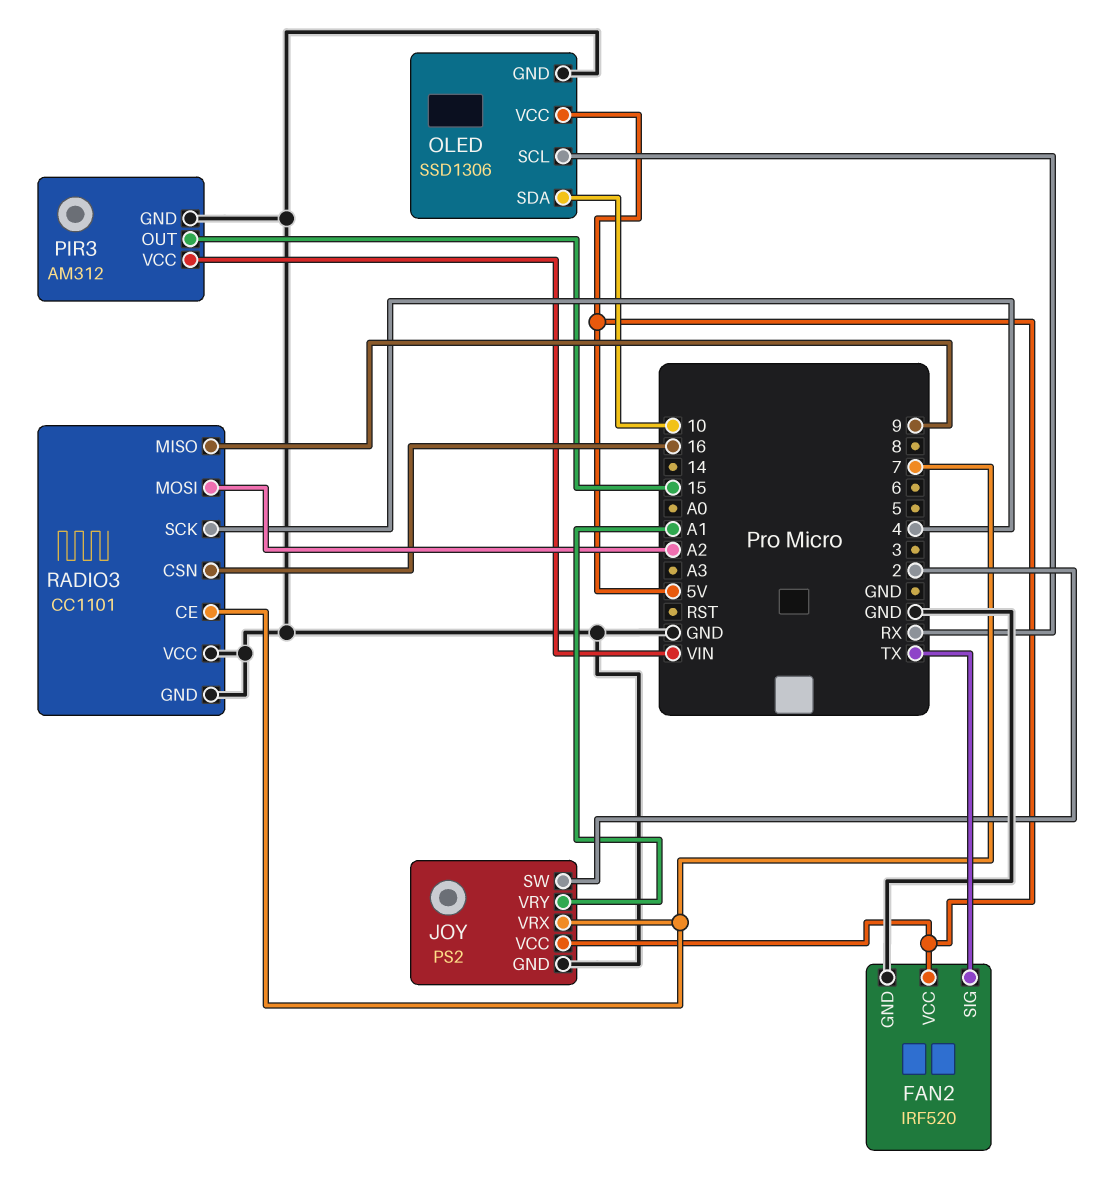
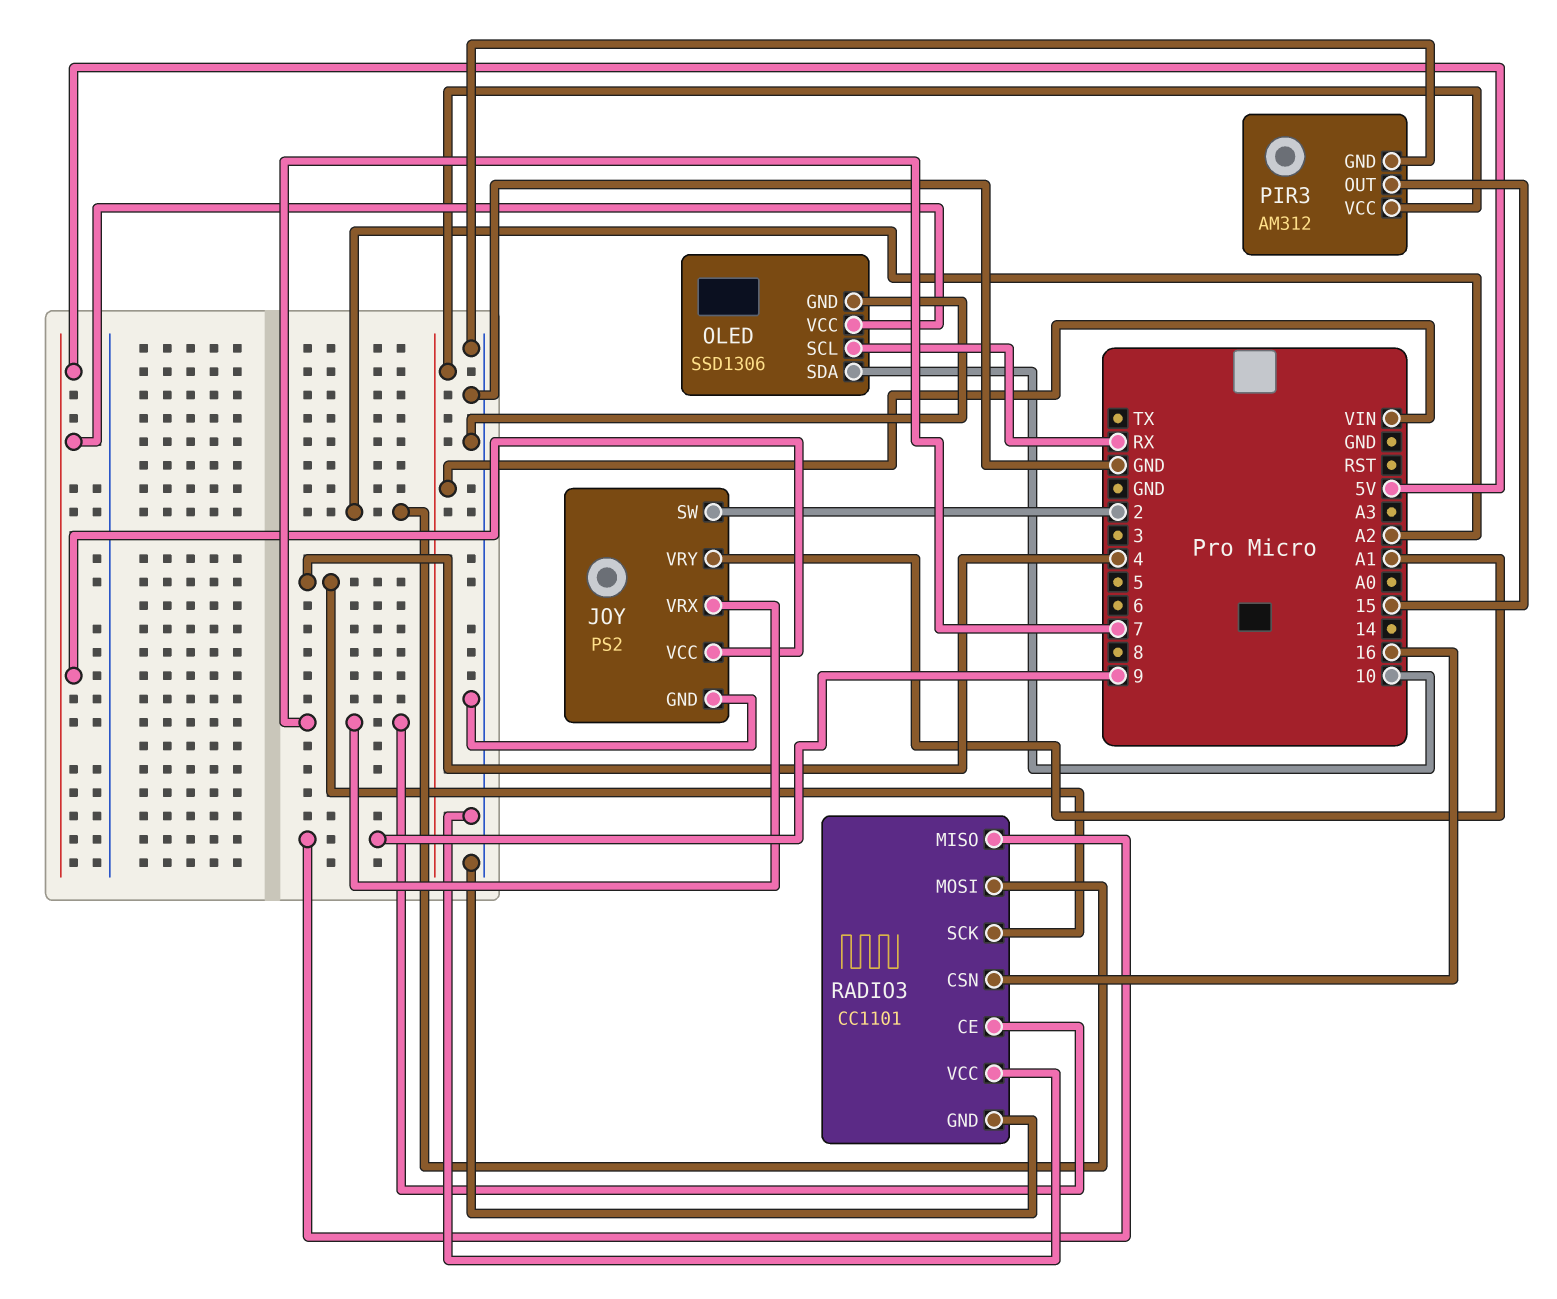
FAN2: IRF520 -> none
FAN2 pin GND: GND -> none
FAN2 pin SIG: TX -> none
FAN2 pin VCC: 5V -> none

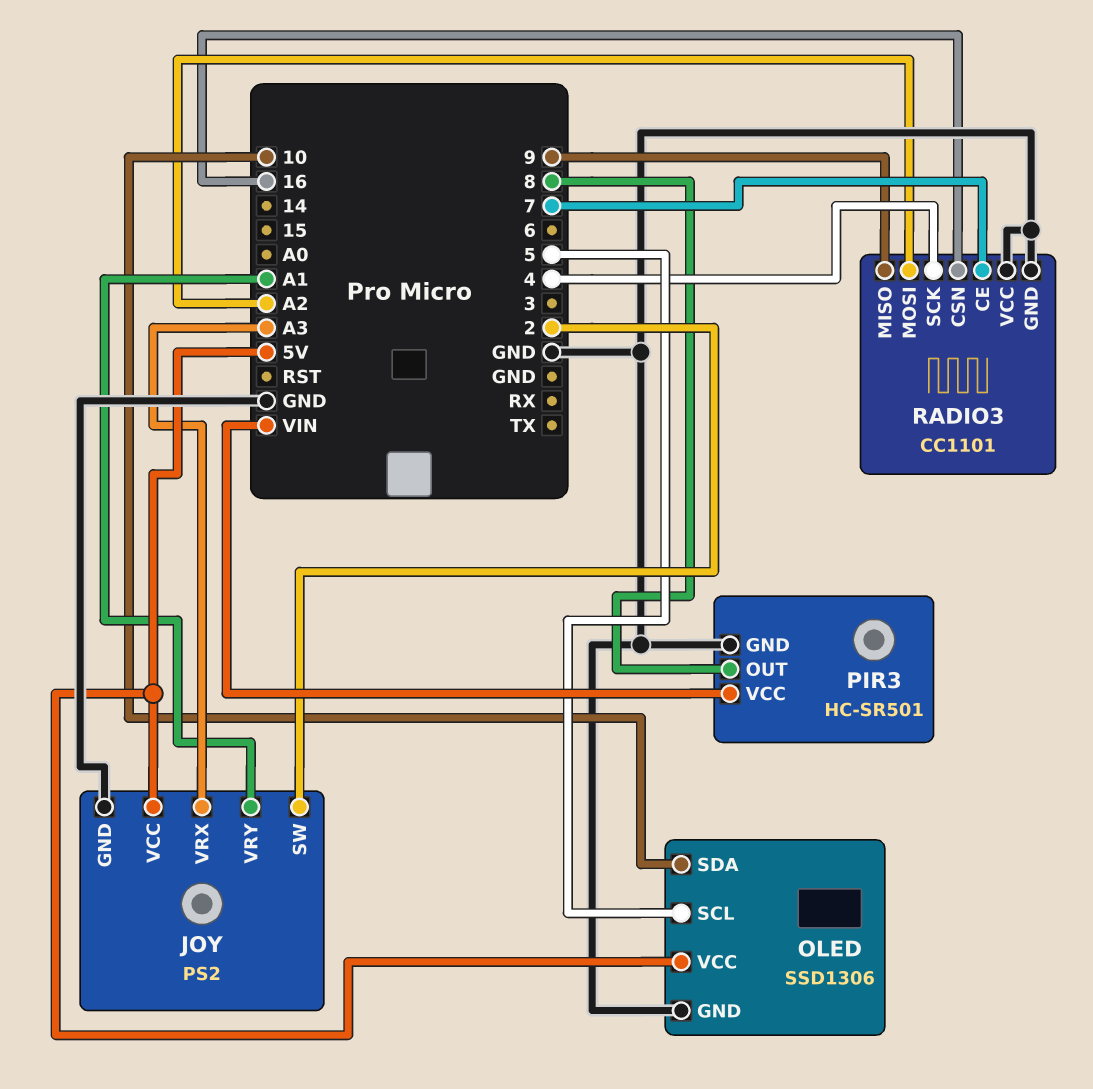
JOY pin VRX: 7 -> A3
OLED pin SCL: RX -> 5
PIR3: AM312 -> HC-SR501
PIR3 pin OUT: 15 -> 8

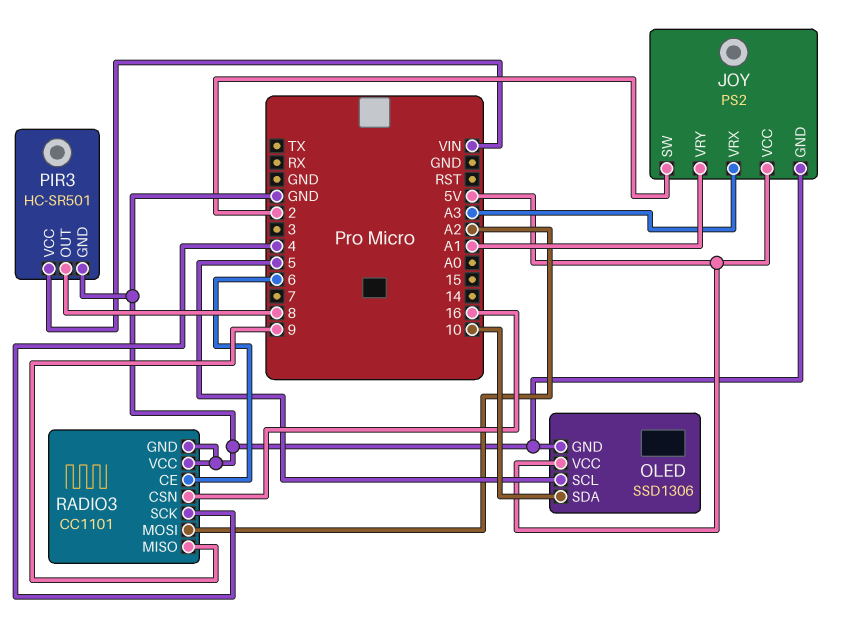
RADIO3 pin CE: 7 -> 6

